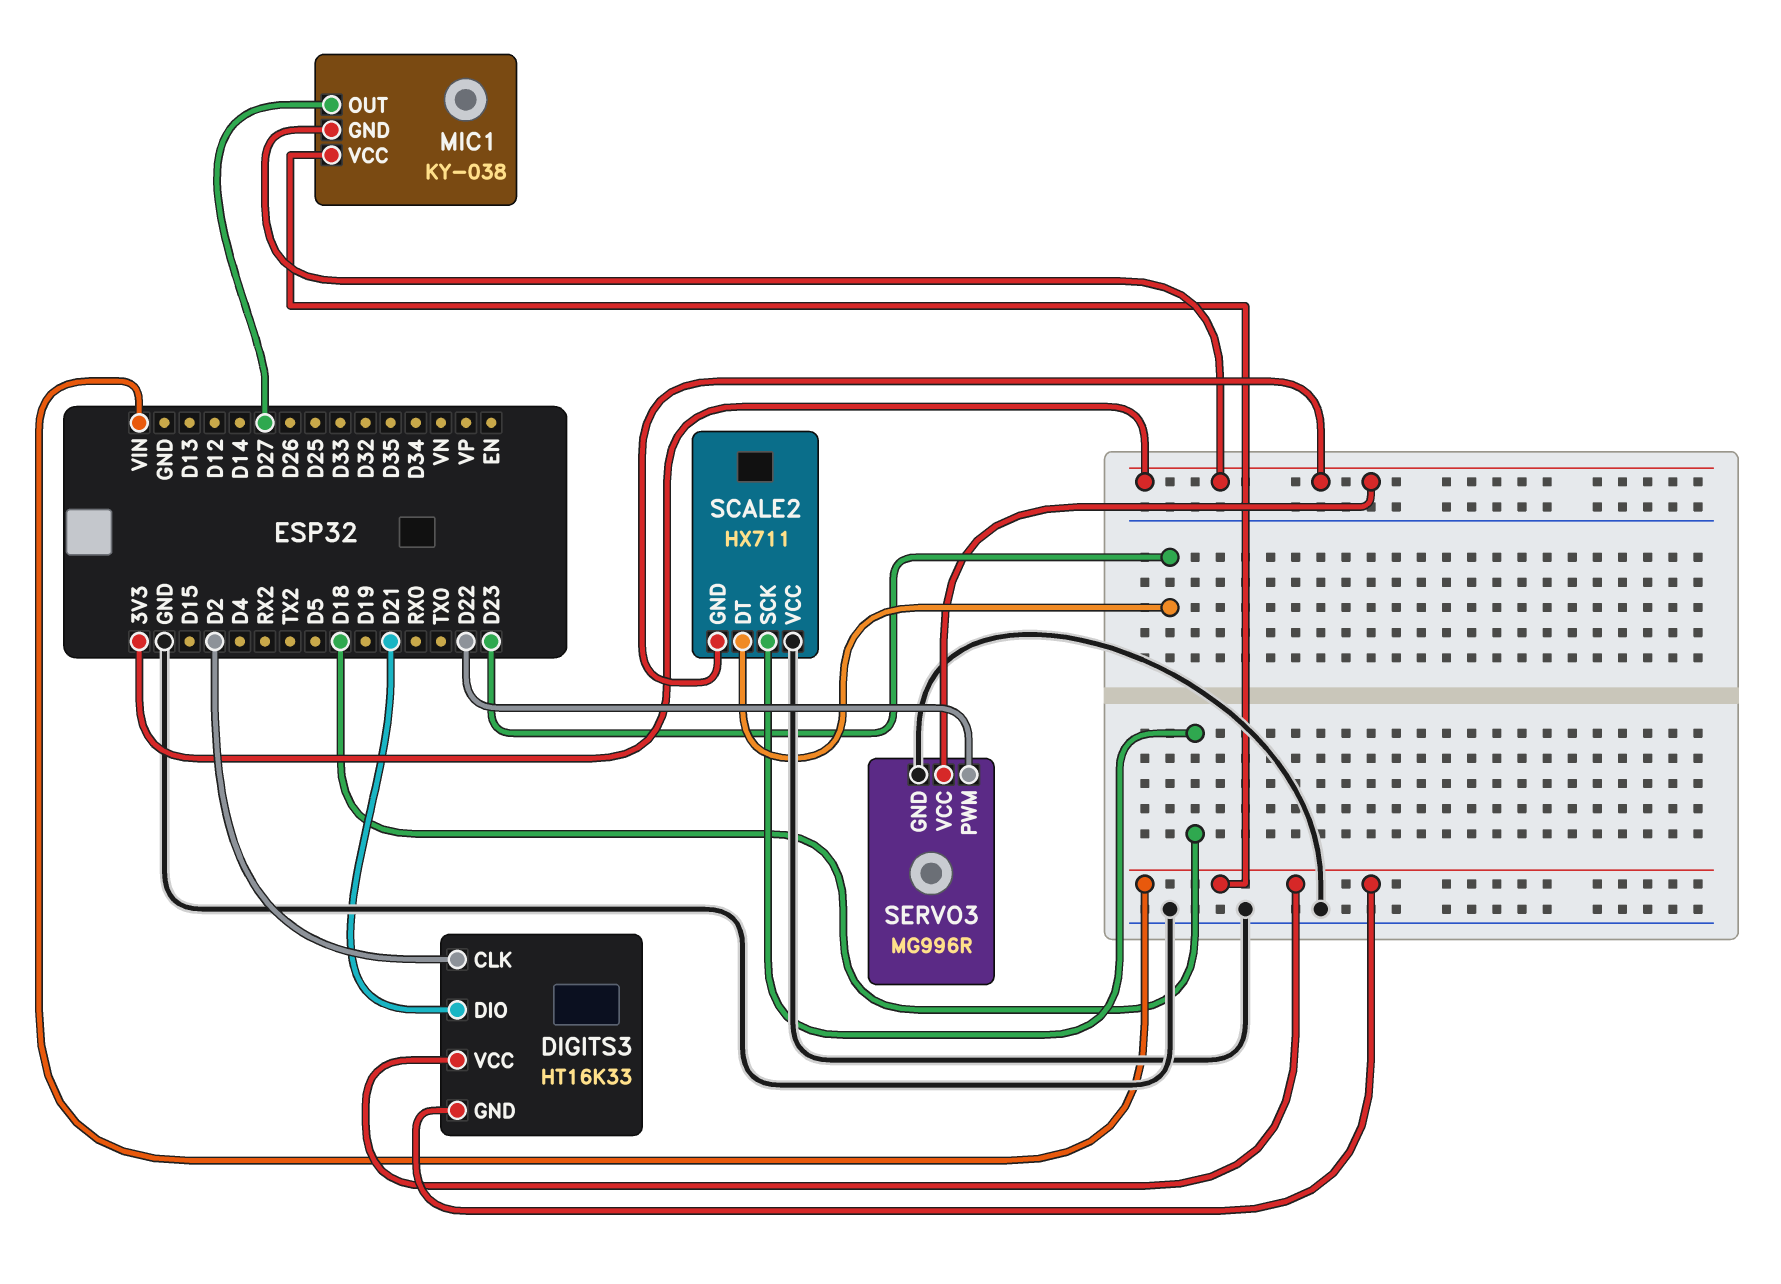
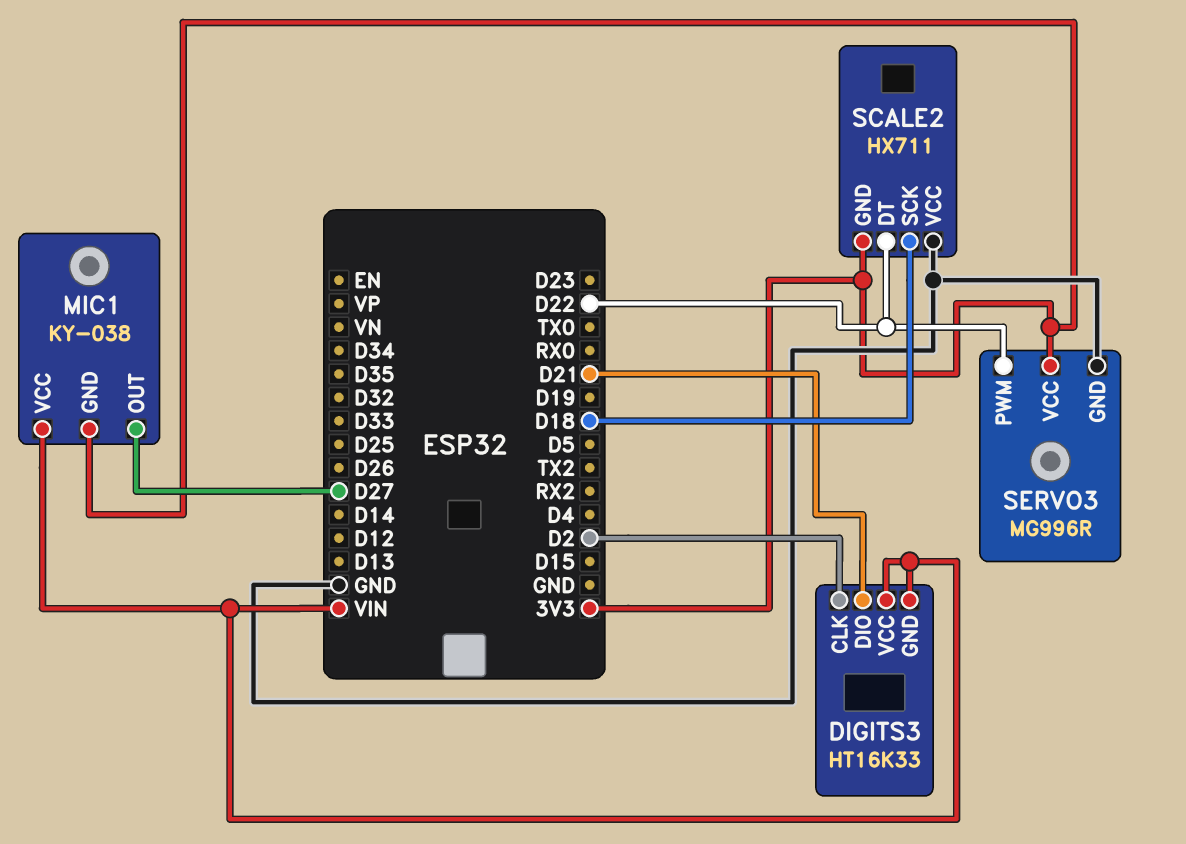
SCALE2 pin DT: D23 -> D22

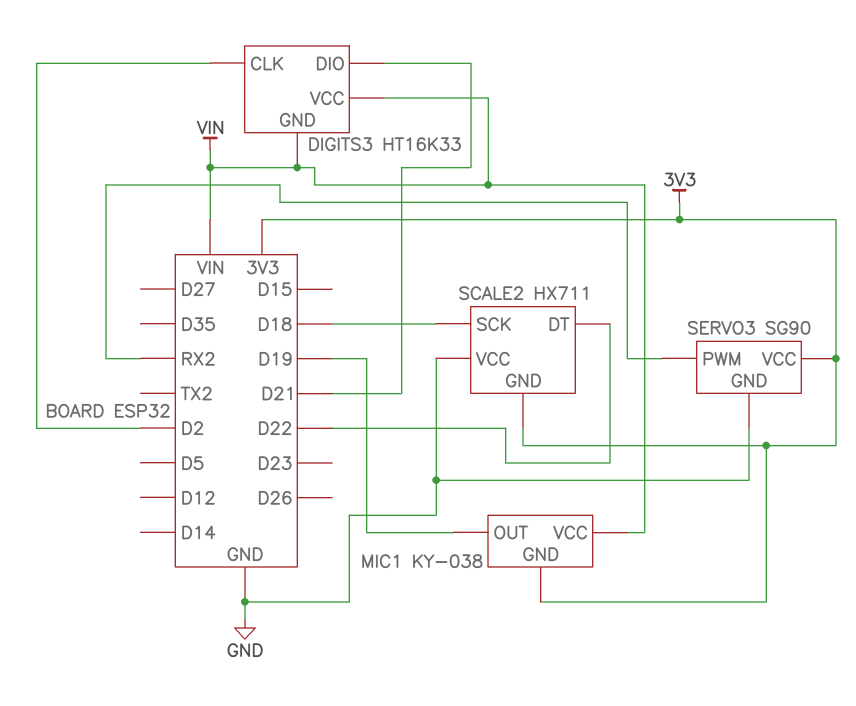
MIC1 pin OUT: D27 -> D19
SERVO3: MG996R -> SG90
SERVO3 pin PWM: D22 -> RX2

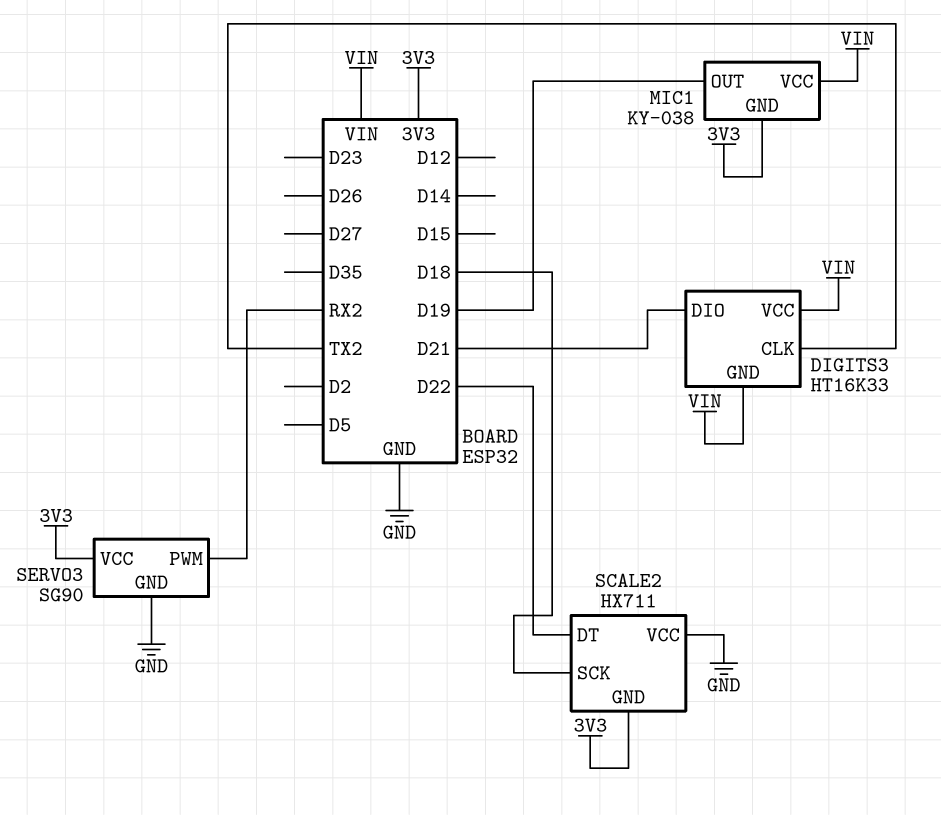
DIGITS3 pin CLK: D2 -> TX2

